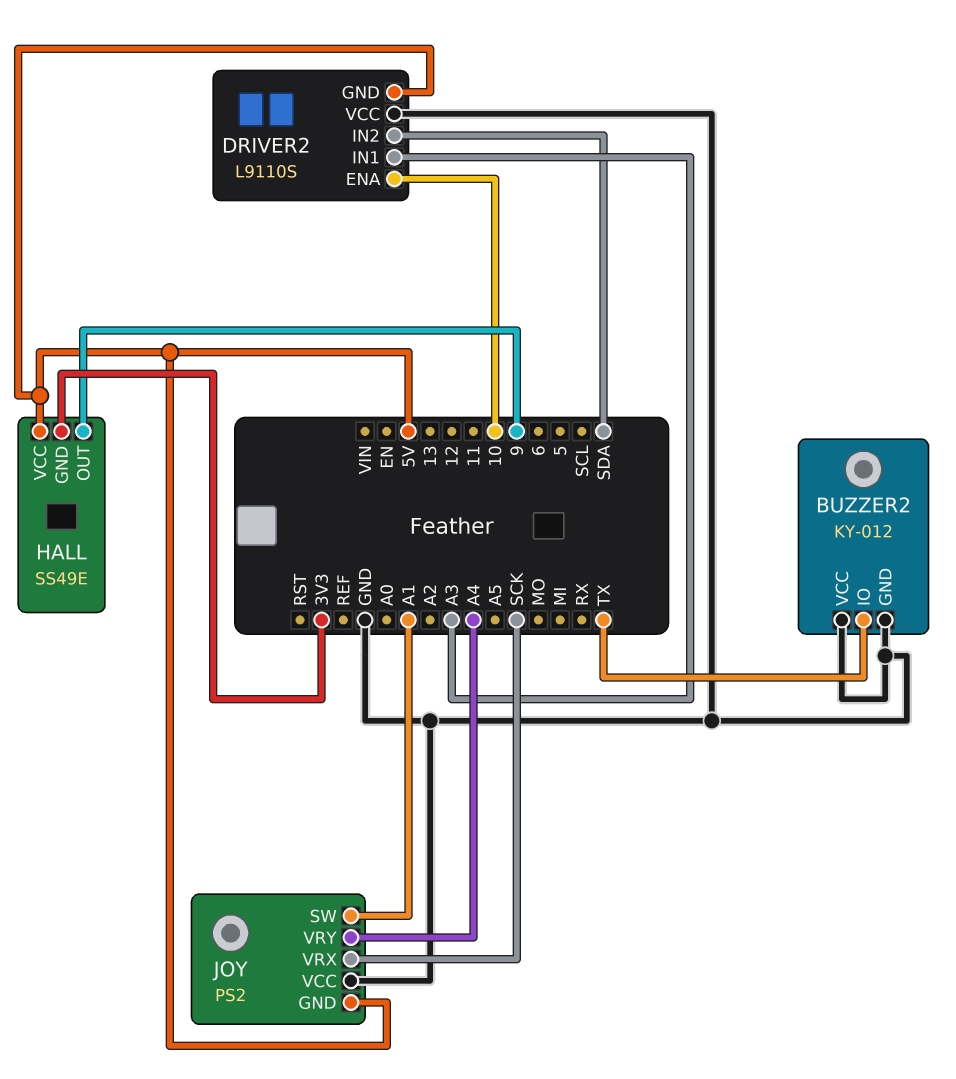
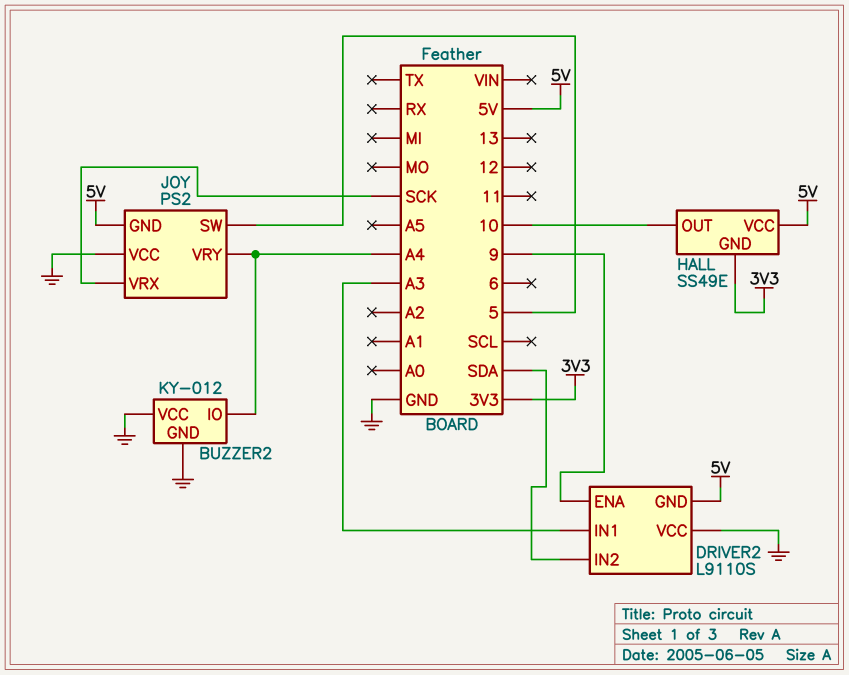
BUZZER2 pin IO: TX -> A4
DRIVER2 pin ENA: 10 -> 9
HALL pin OUT: 9 -> 10
JOY pin SW: A1 -> 5

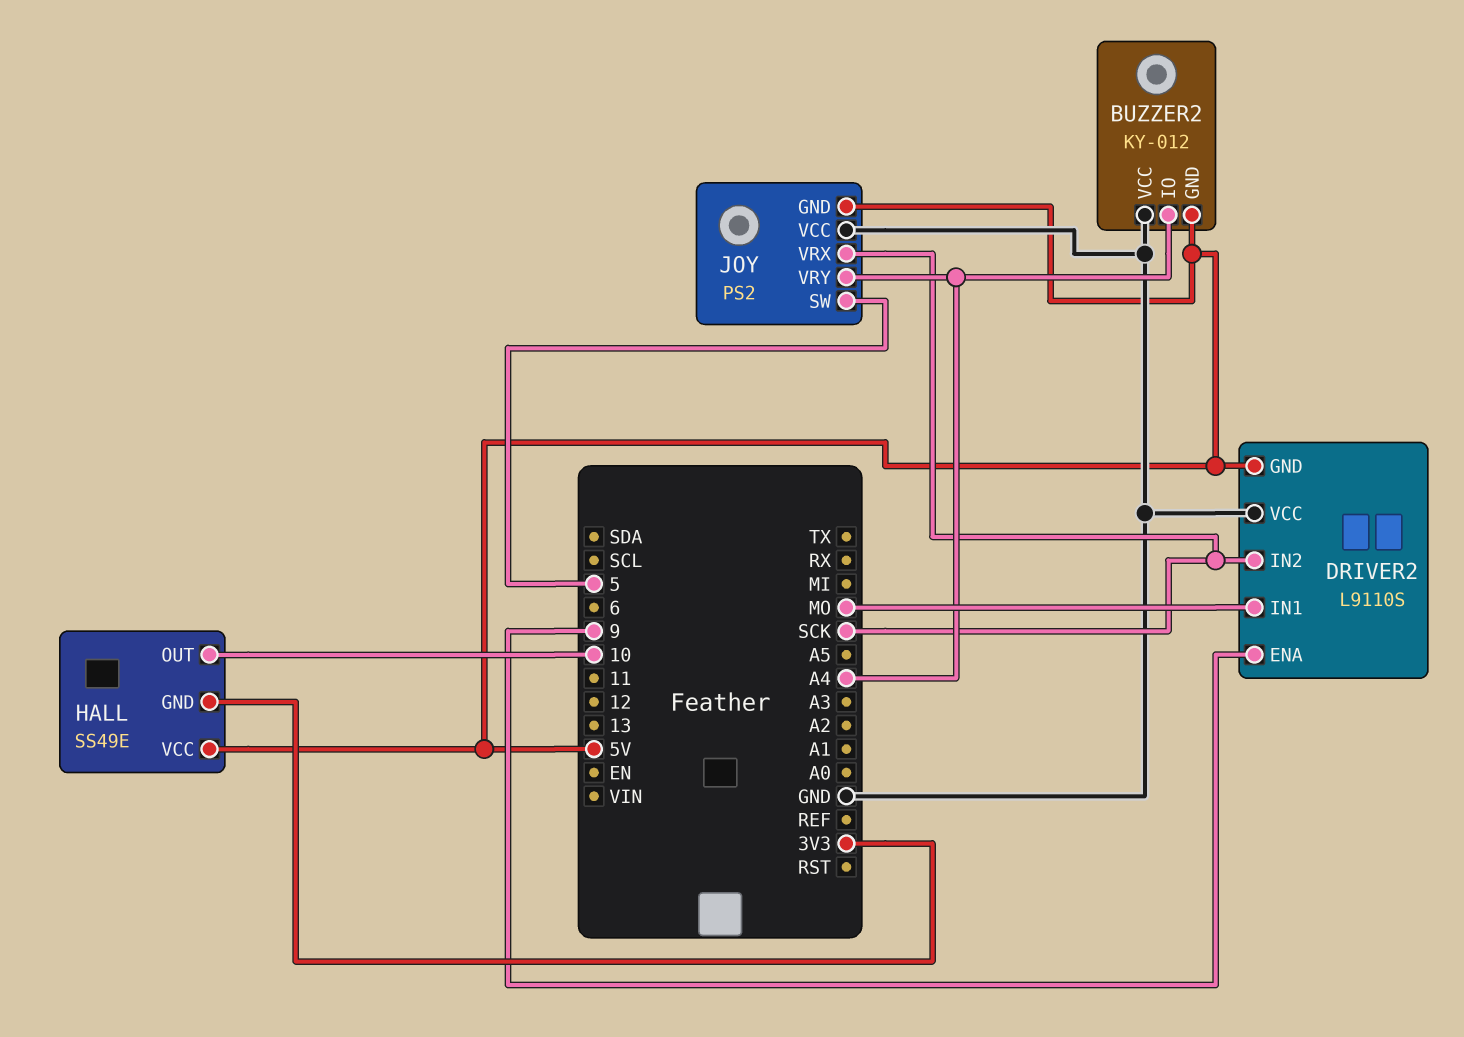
BUZZER2 pin GND: GND -> 5V
DRIVER2 pin IN1: A3 -> MO
DRIVER2 pin IN2: SDA -> SCK

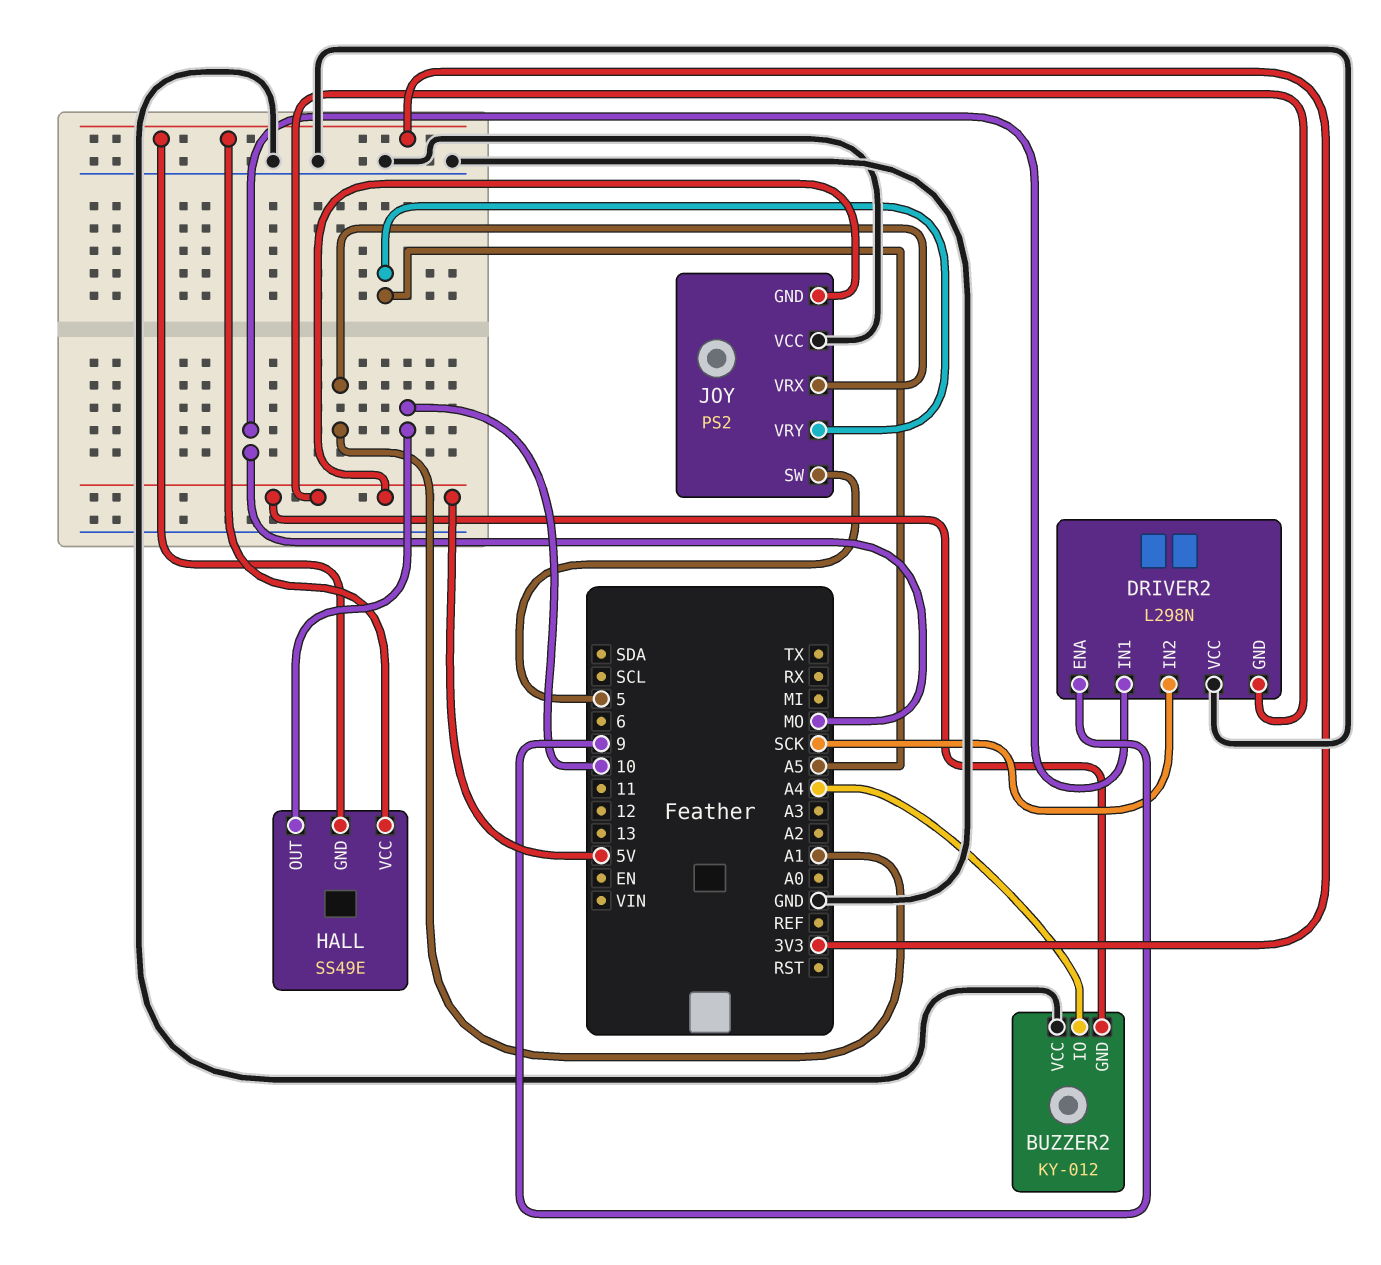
DRIVER2: L9110S -> L298N
HALL pin VCC: 5V -> 3V3
JOY pin VRX: SCK -> A1
JOY pin VRY: A4 -> A5

